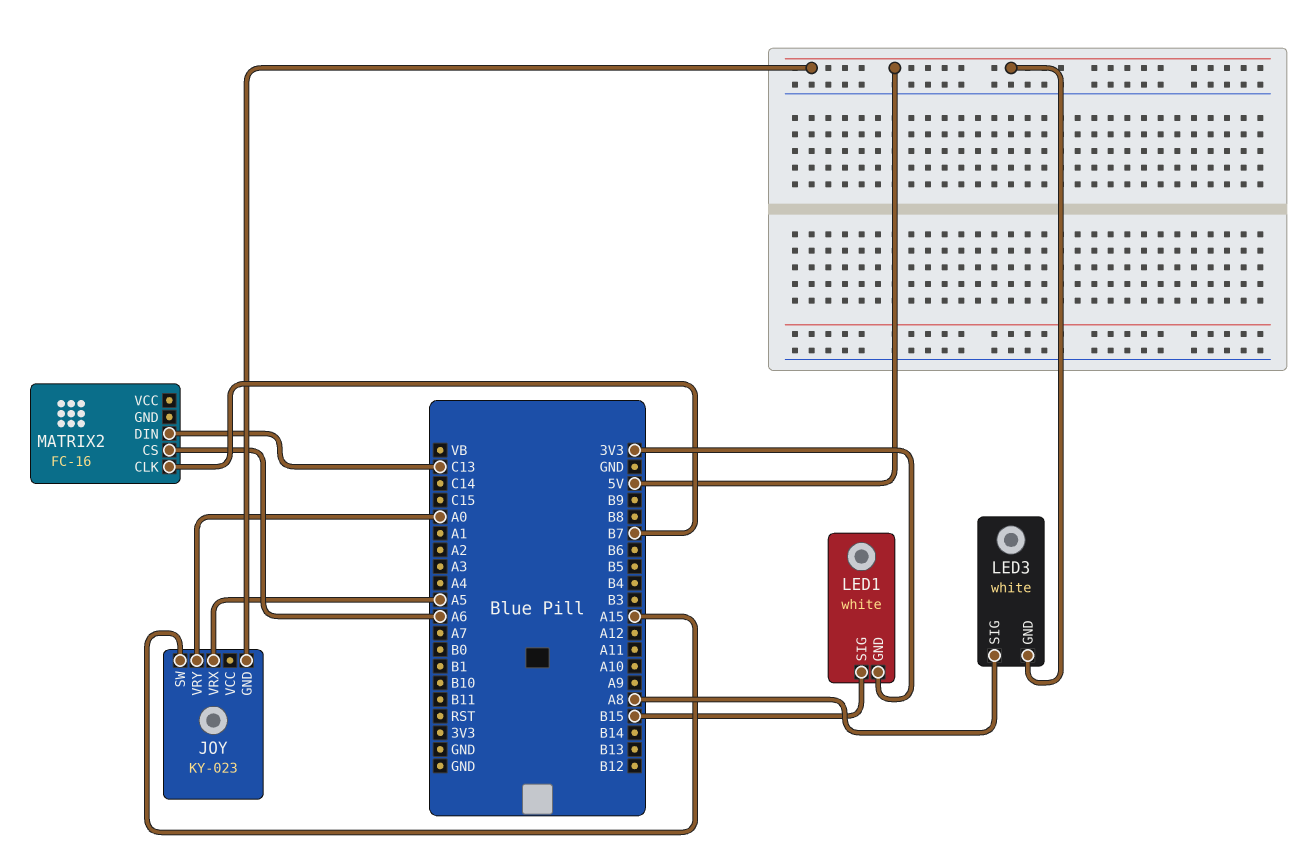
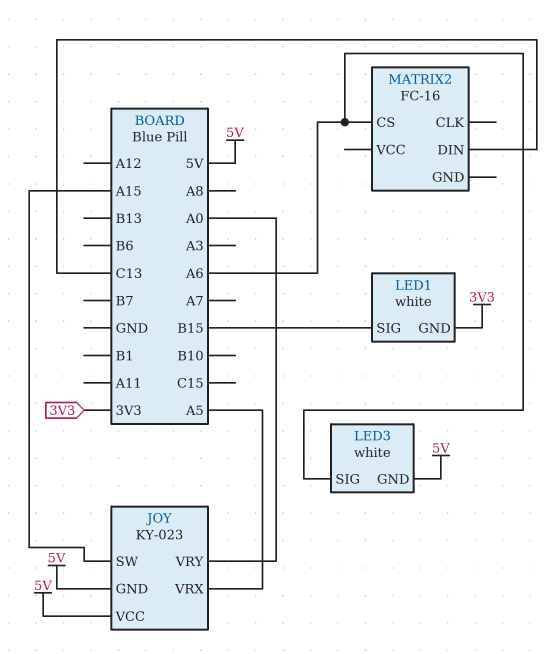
JOY pin VCC: none -> 5V
LED3 pin SIG: A8 -> A6
MATRIX2 pin CLK: B7 -> none

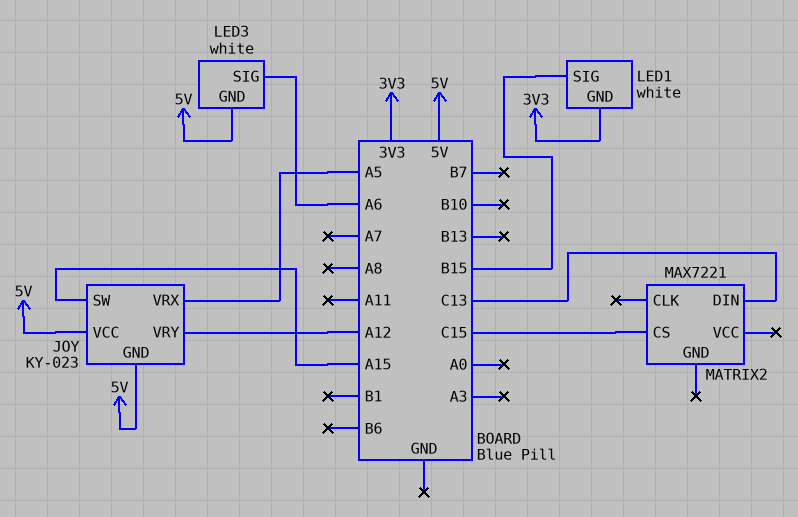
JOY pin VRY: A0 -> A12
MATRIX2: FC-16 -> MAX7221
MATRIX2 pin CS: A6 -> C15

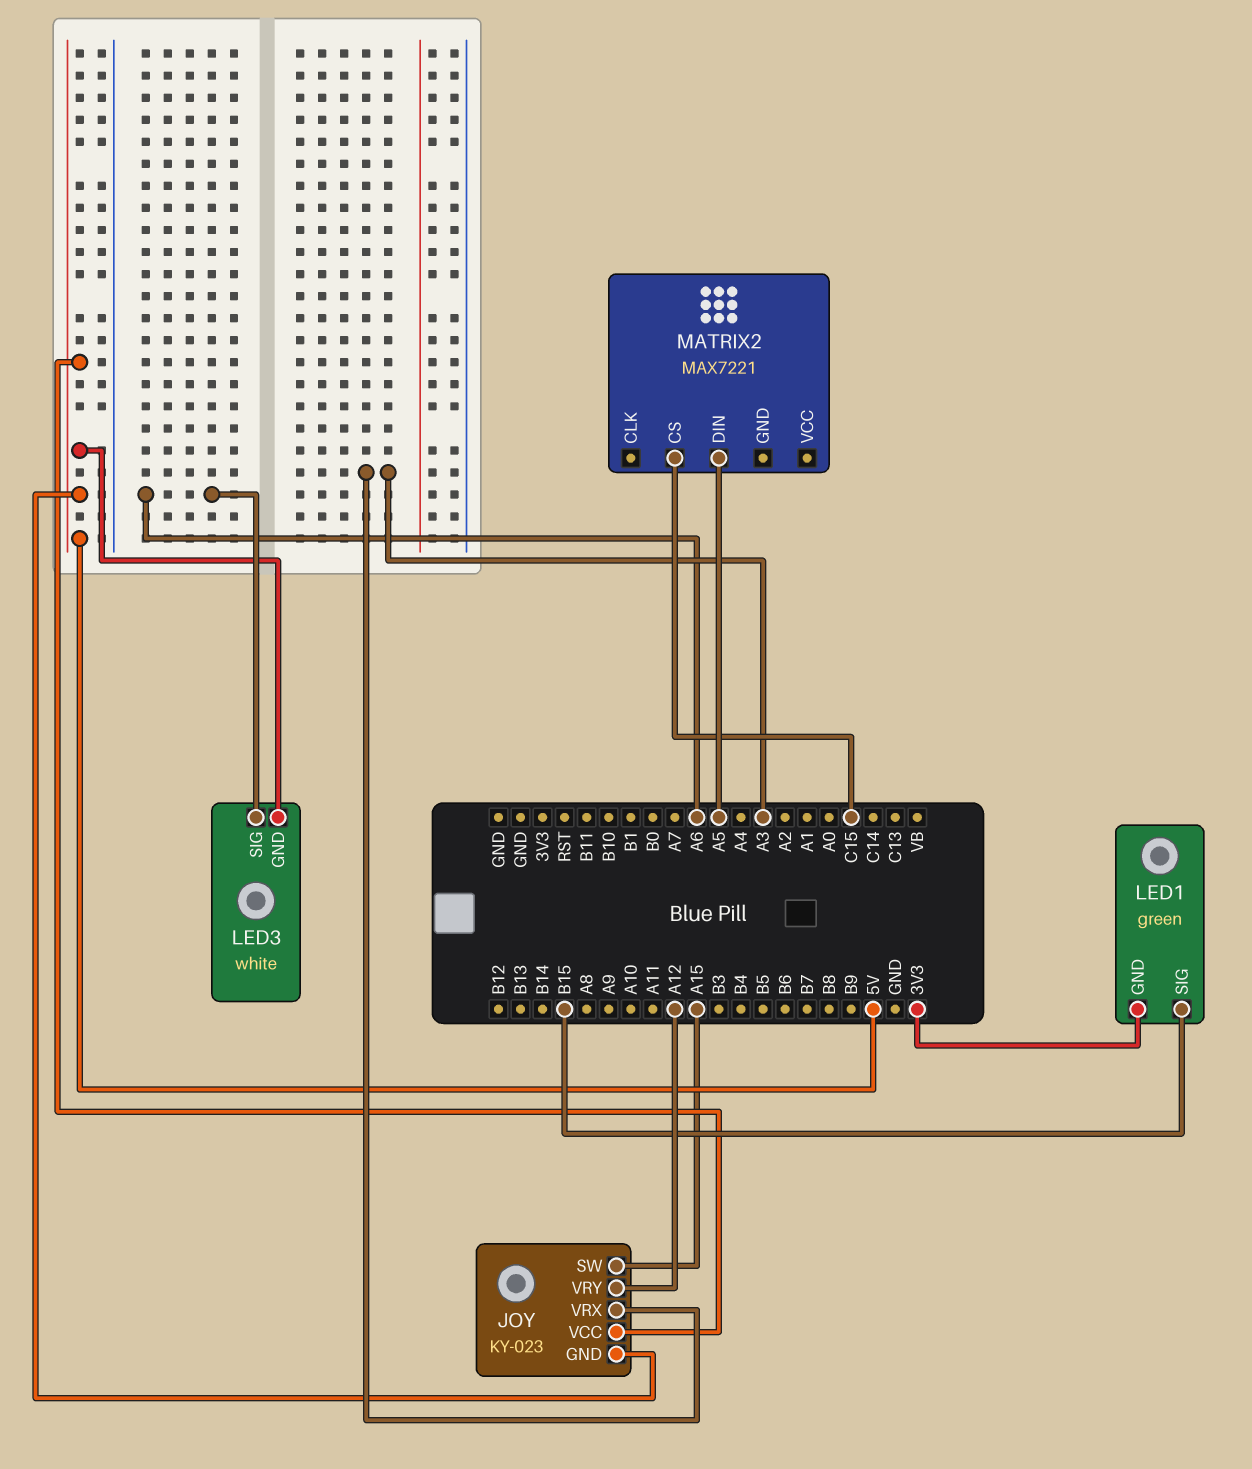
JOY pin VRX: A5 -> A3
LED1: white -> green
MATRIX2 pin DIN: C13 -> A5

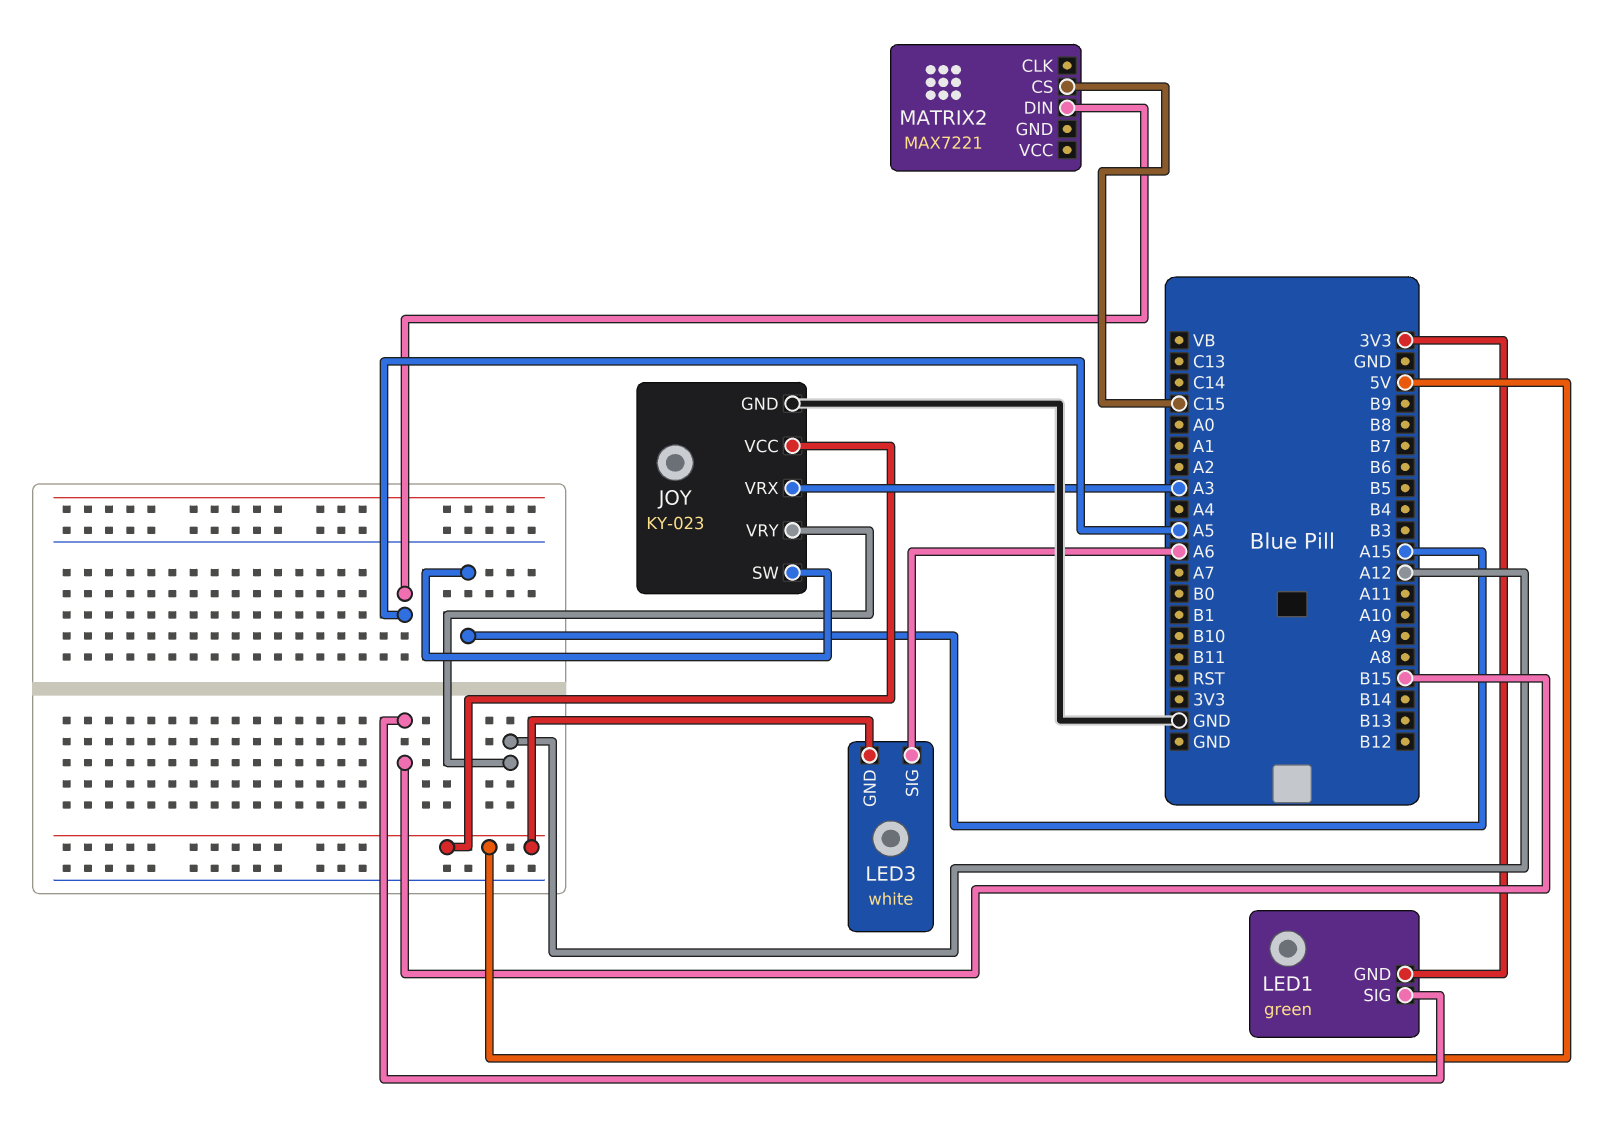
JOY pin GND: 5V -> GND

